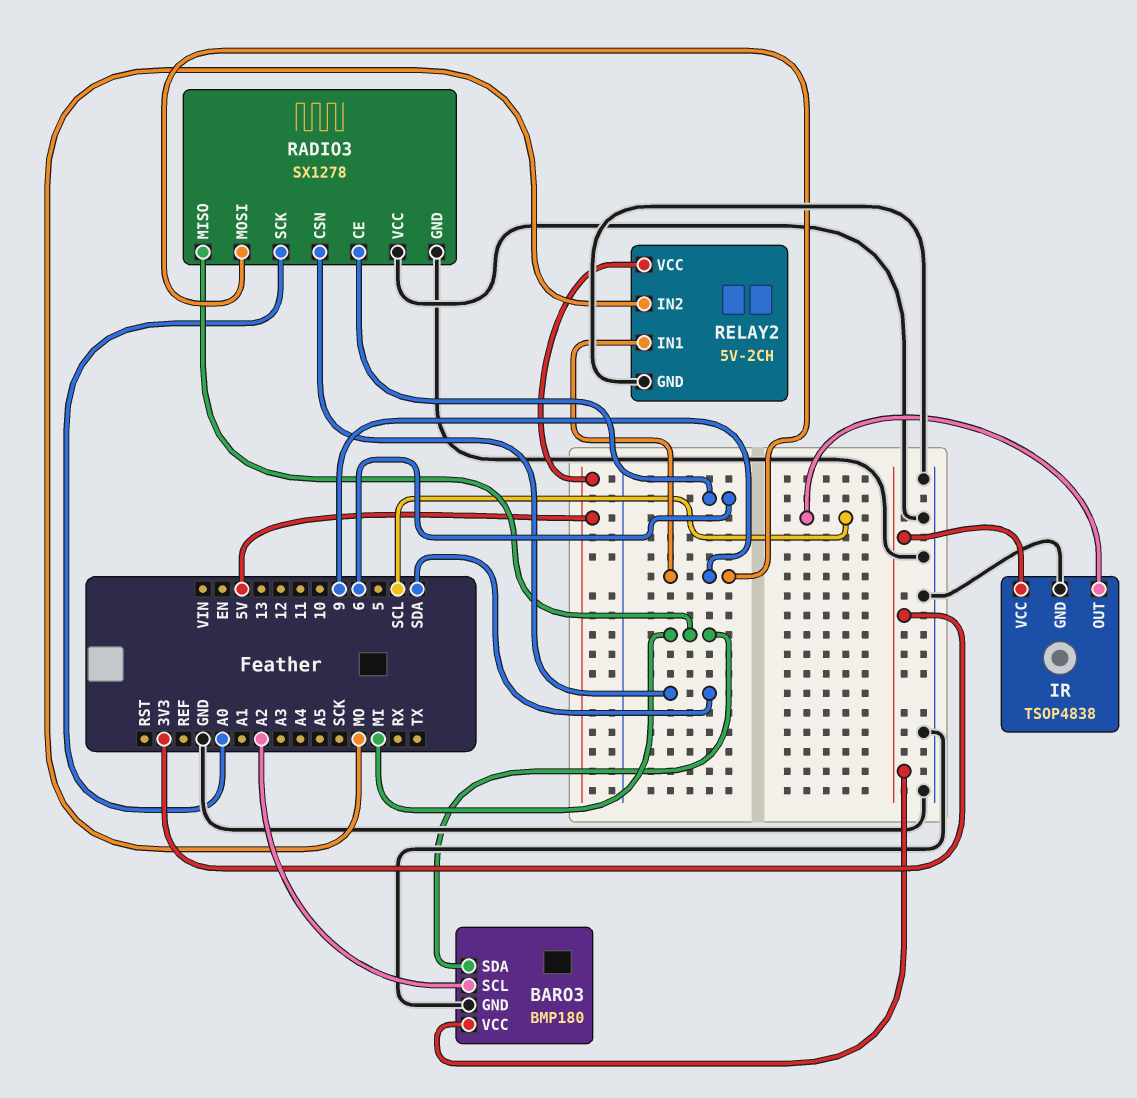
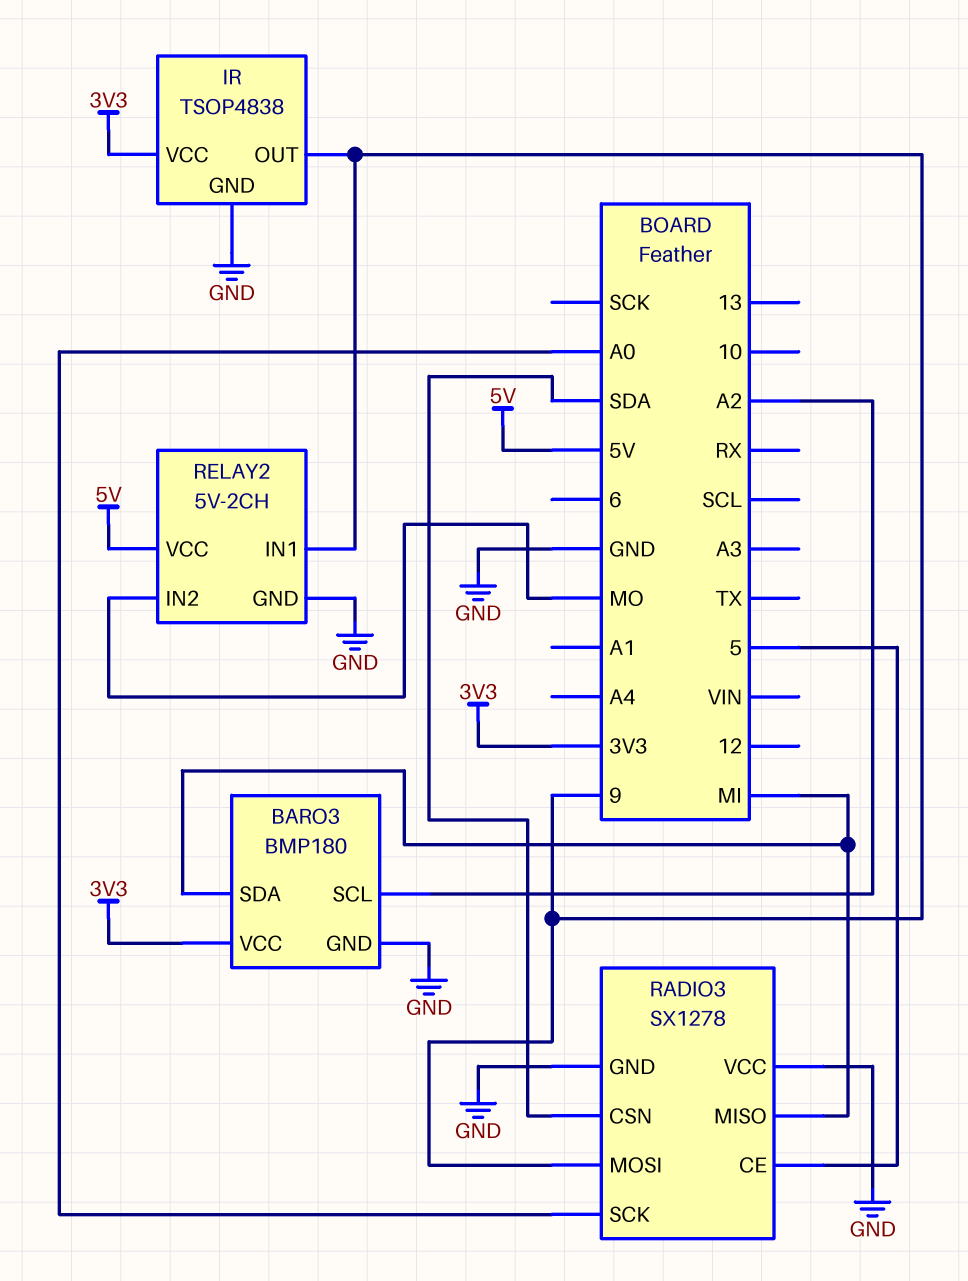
IR pin OUT: SCL -> 9
RADIO3 pin CE: 6 -> 5

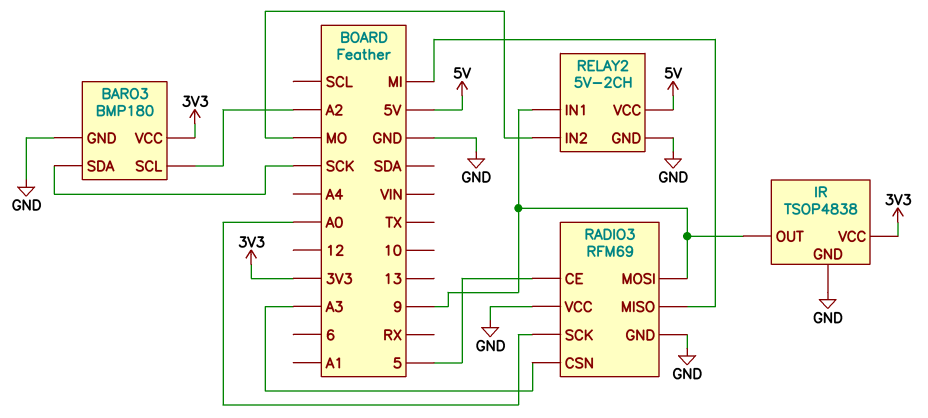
BARO3 pin SDA: MI -> SCK
RADIO3: SX1278 -> RFM69
RADIO3 pin CSN: SDA -> A3

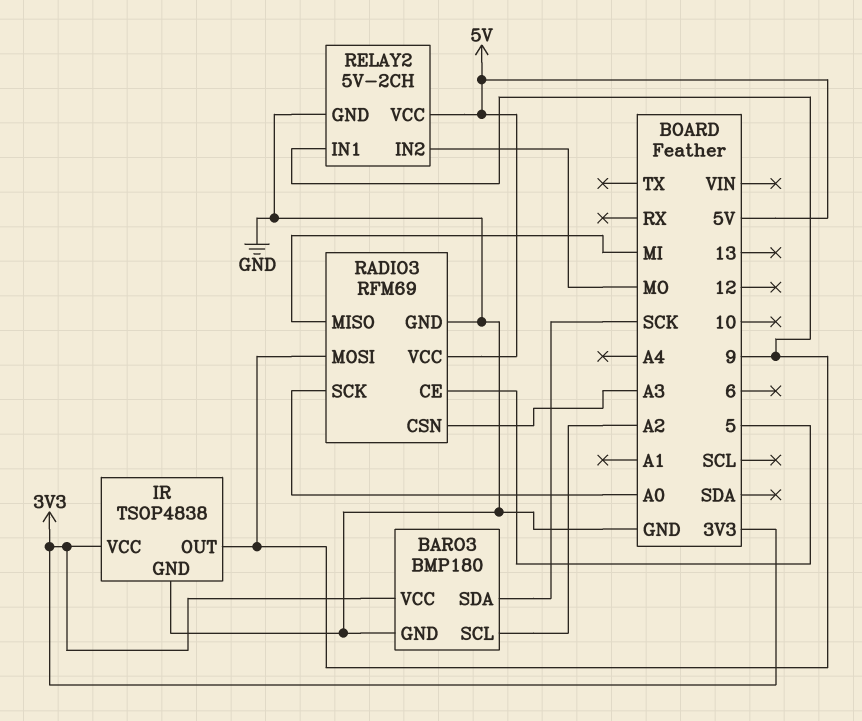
RADIO3 pin VCC: GND -> 5V

